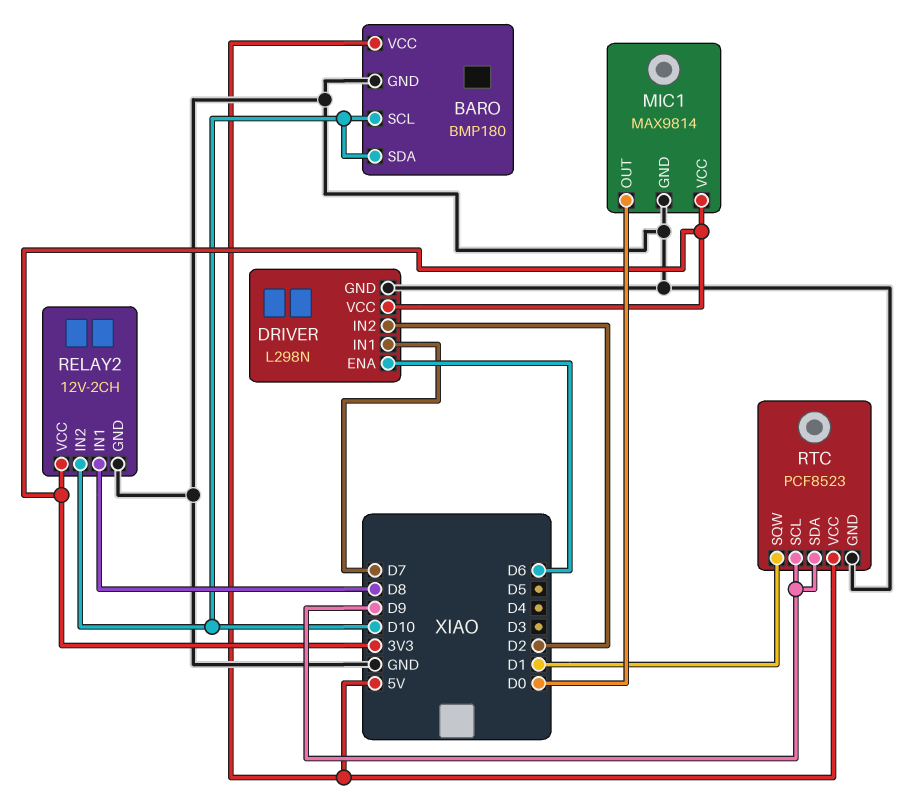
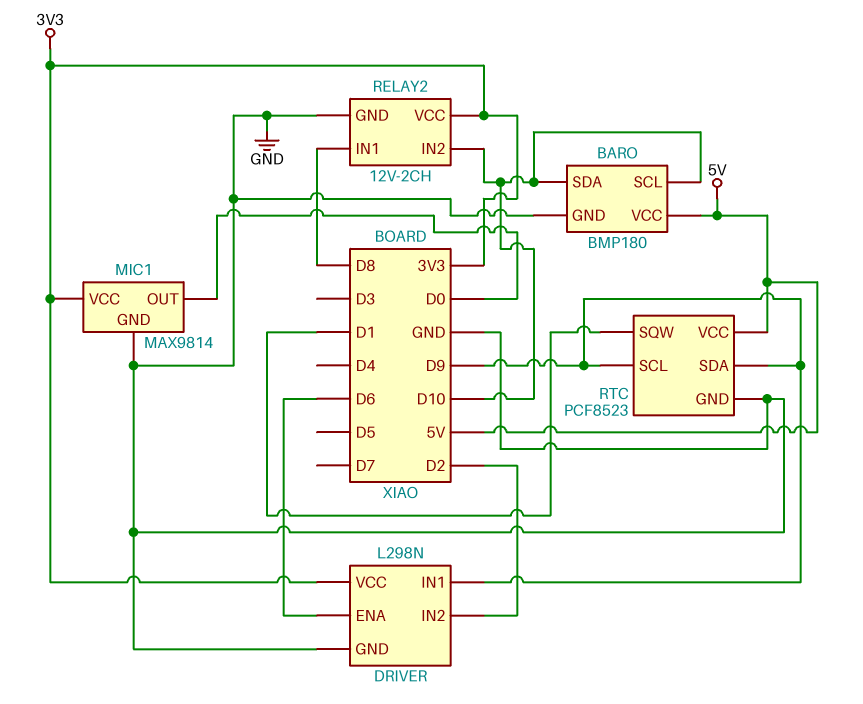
DRIVER pin IN1: D7 -> D9

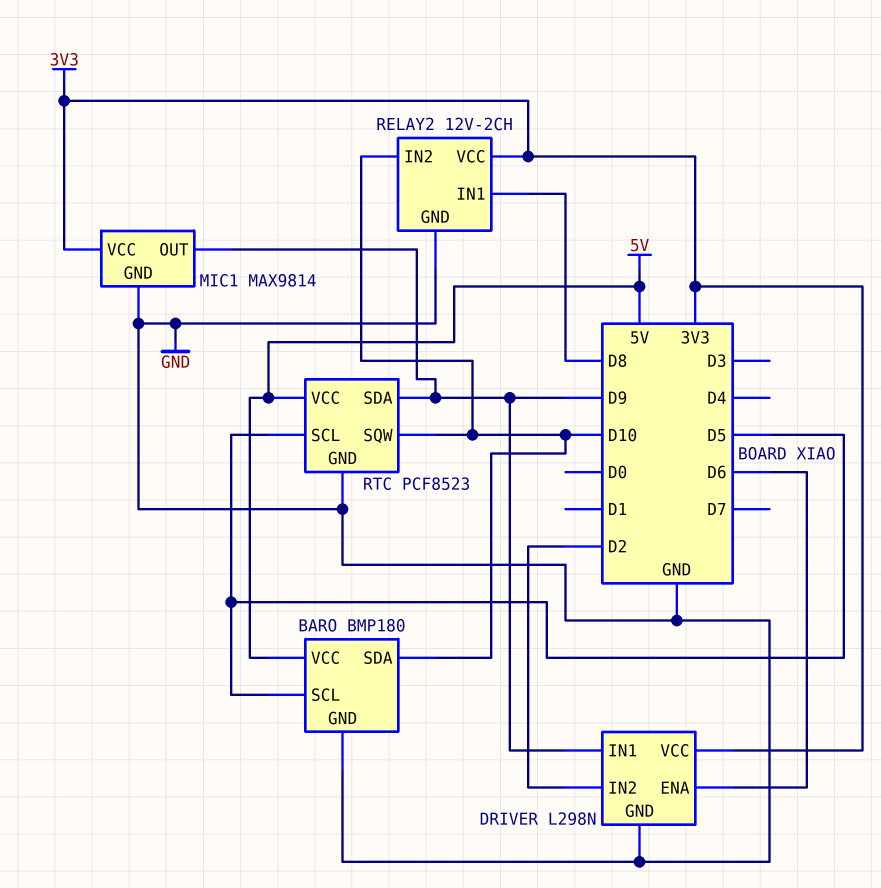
BARO pin SCL: D10 -> D5
MIC1 pin OUT: D0 -> D9
RTC pin SCL: D9 -> D5
RTC pin SQW: D1 -> D10

